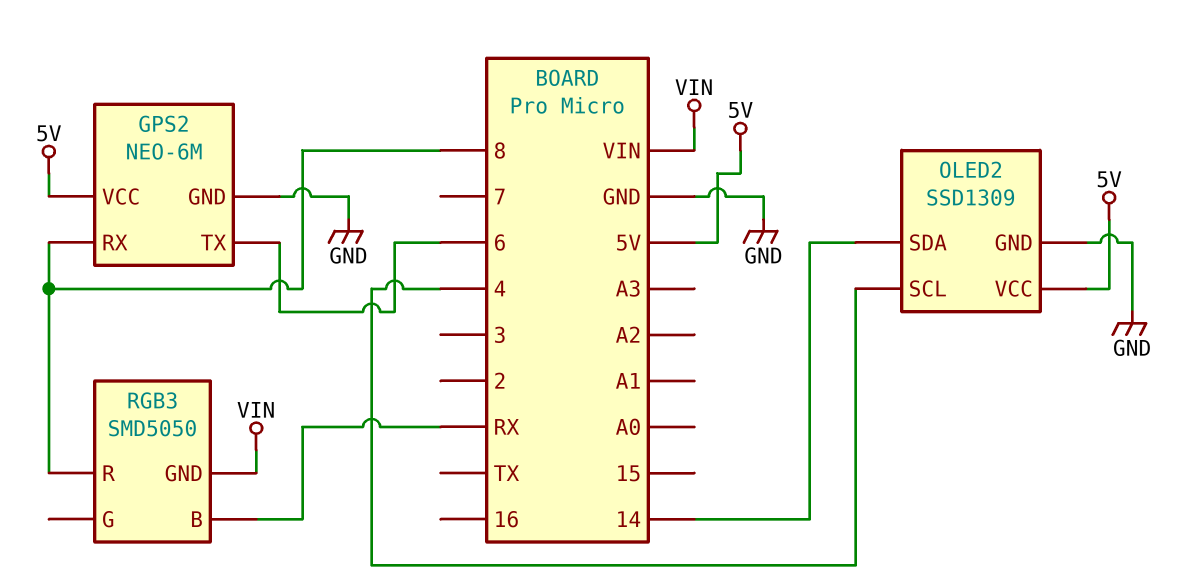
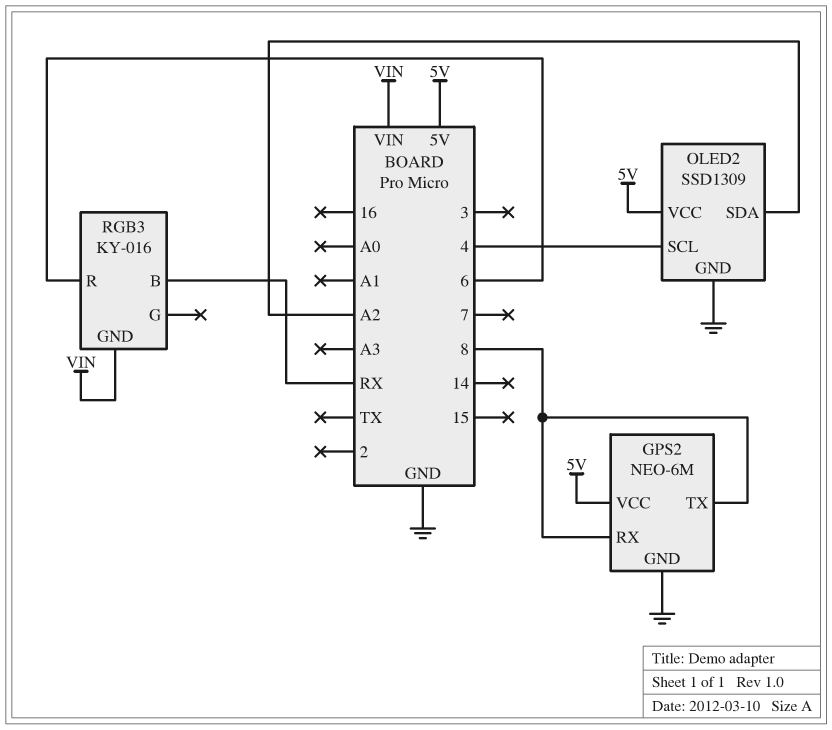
GPS2 pin TX: 6 -> 8
OLED2 pin SDA: 14 -> A2
RGB3: SMD5050 -> KY-016
RGB3 pin R: 8 -> 6

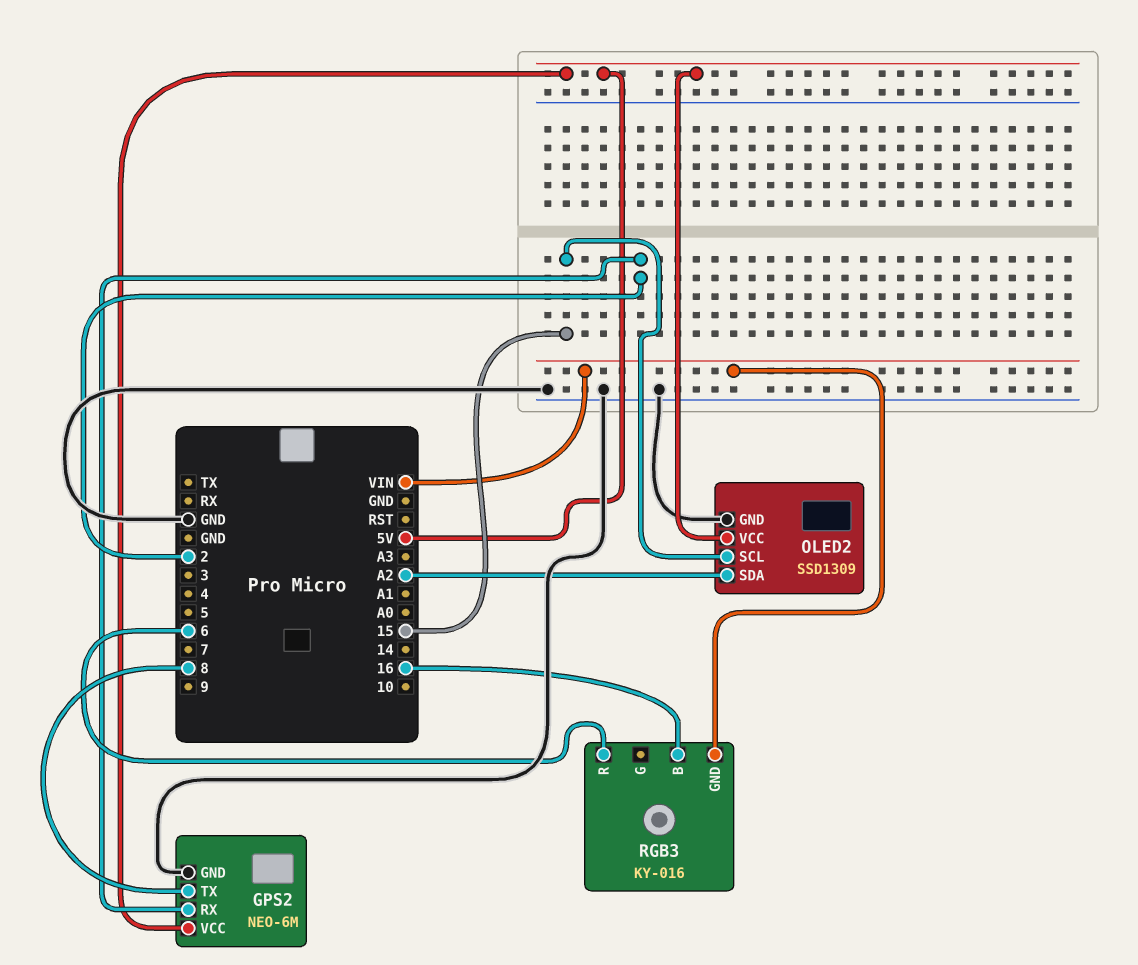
GPS2 pin RX: 8 -> 2
OLED2 pin SCL: 4 -> 15
RGB3 pin B: RX -> 16

